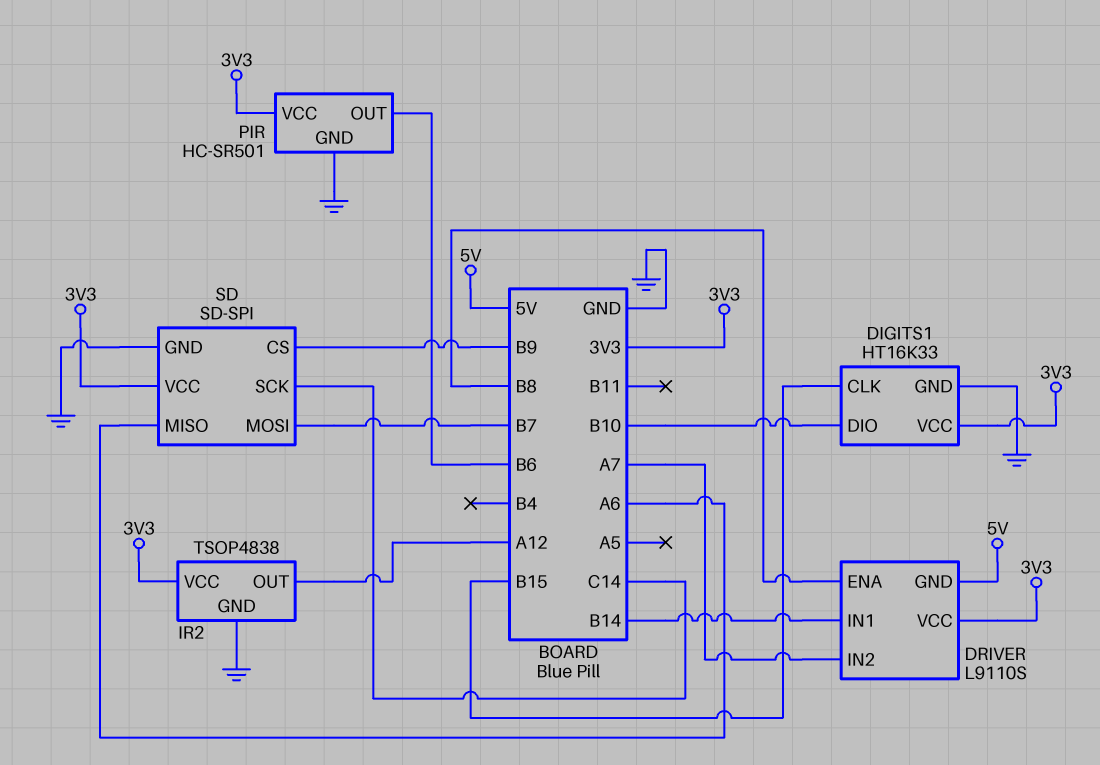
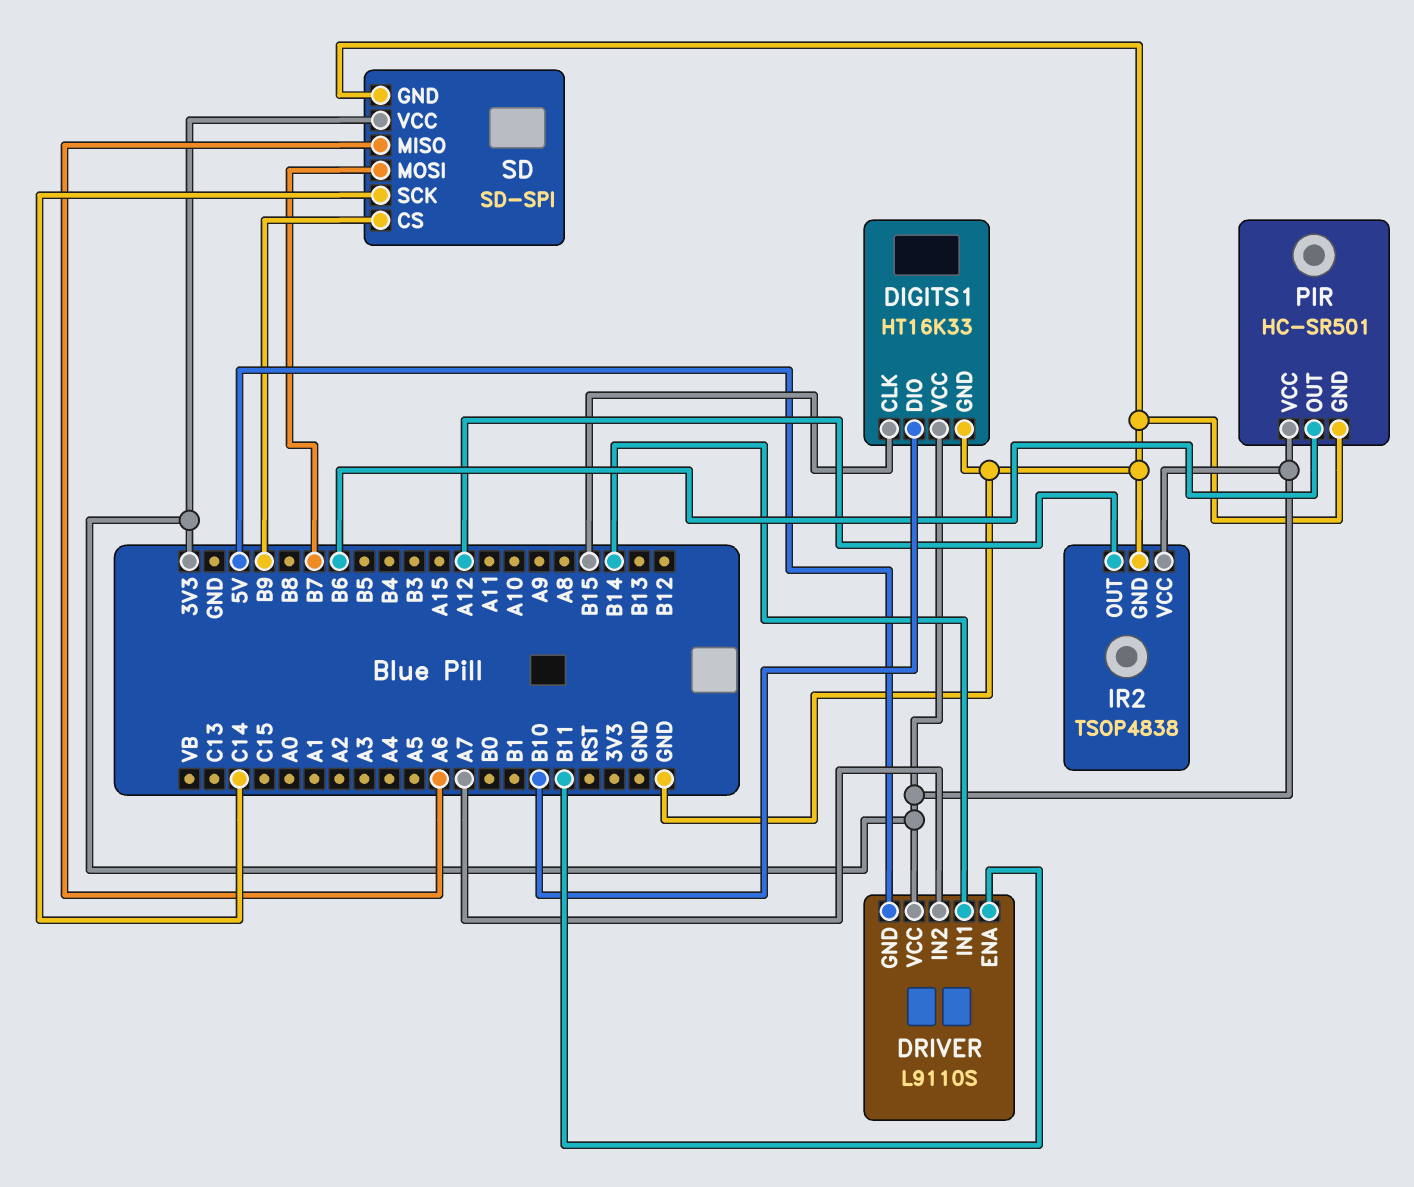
DRIVER pin ENA: B8 -> B11

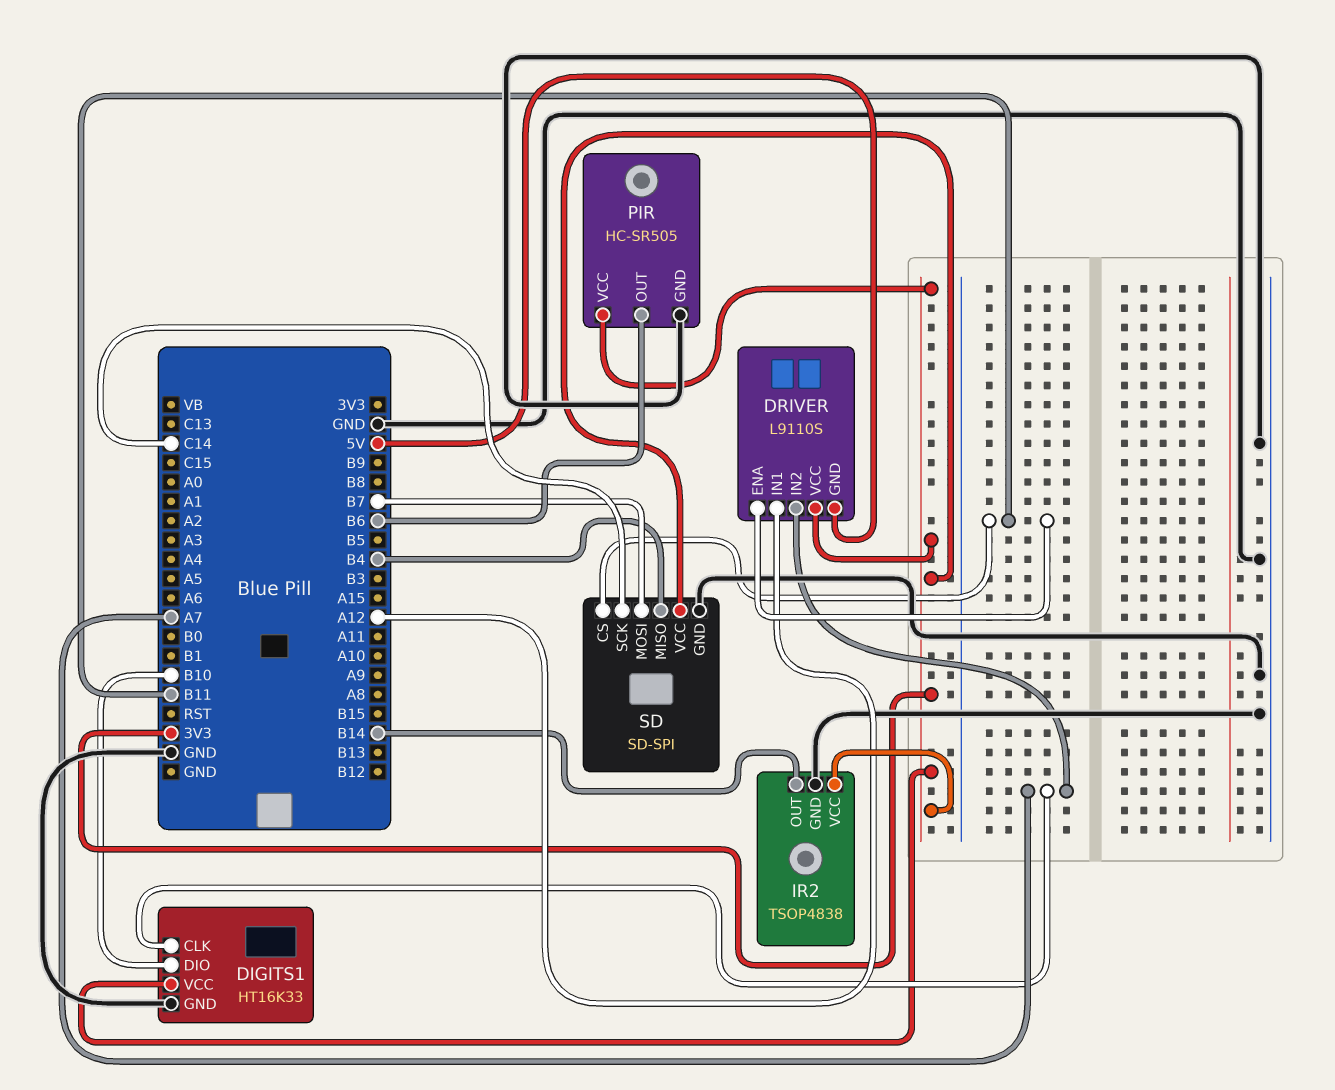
DIGITS1 pin CLK: B15 -> A7
DRIVER pin IN1: B14 -> A12
IR2 pin OUT: A12 -> B14
PIR: HC-SR501 -> HC-SR505
SD pin CS: B9 -> B11
SD pin MISO: A6 -> B4

